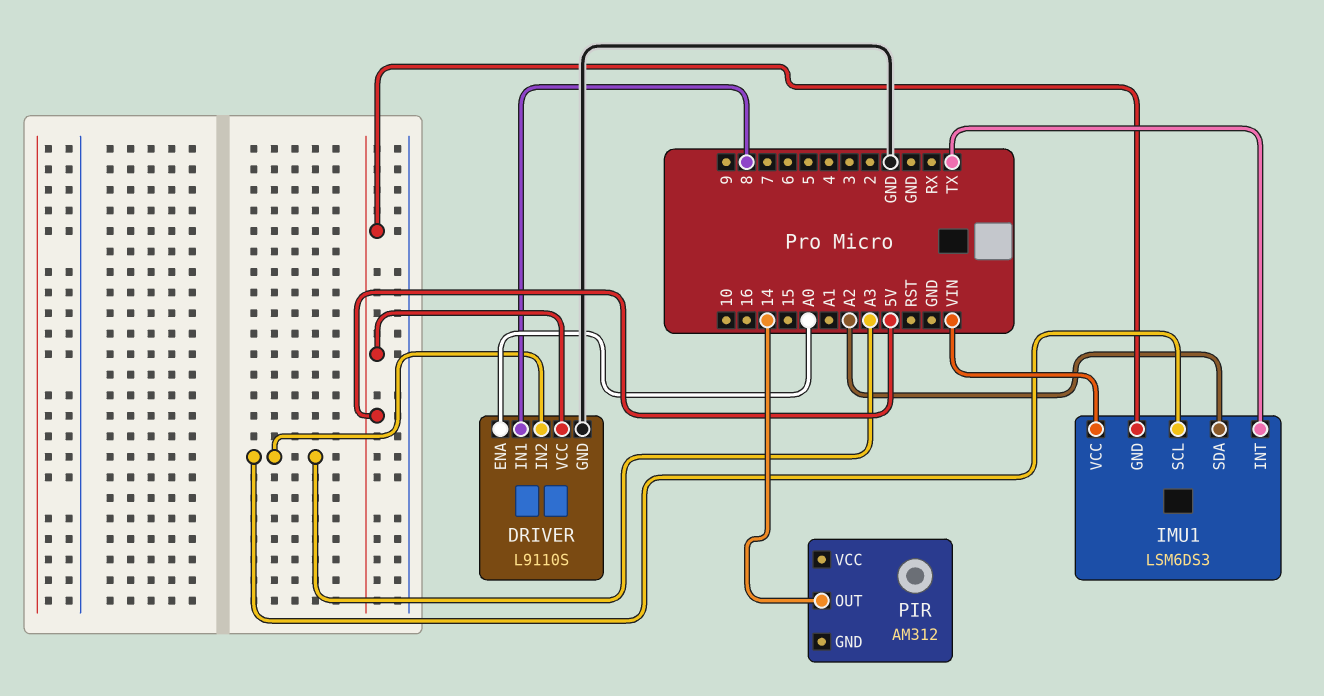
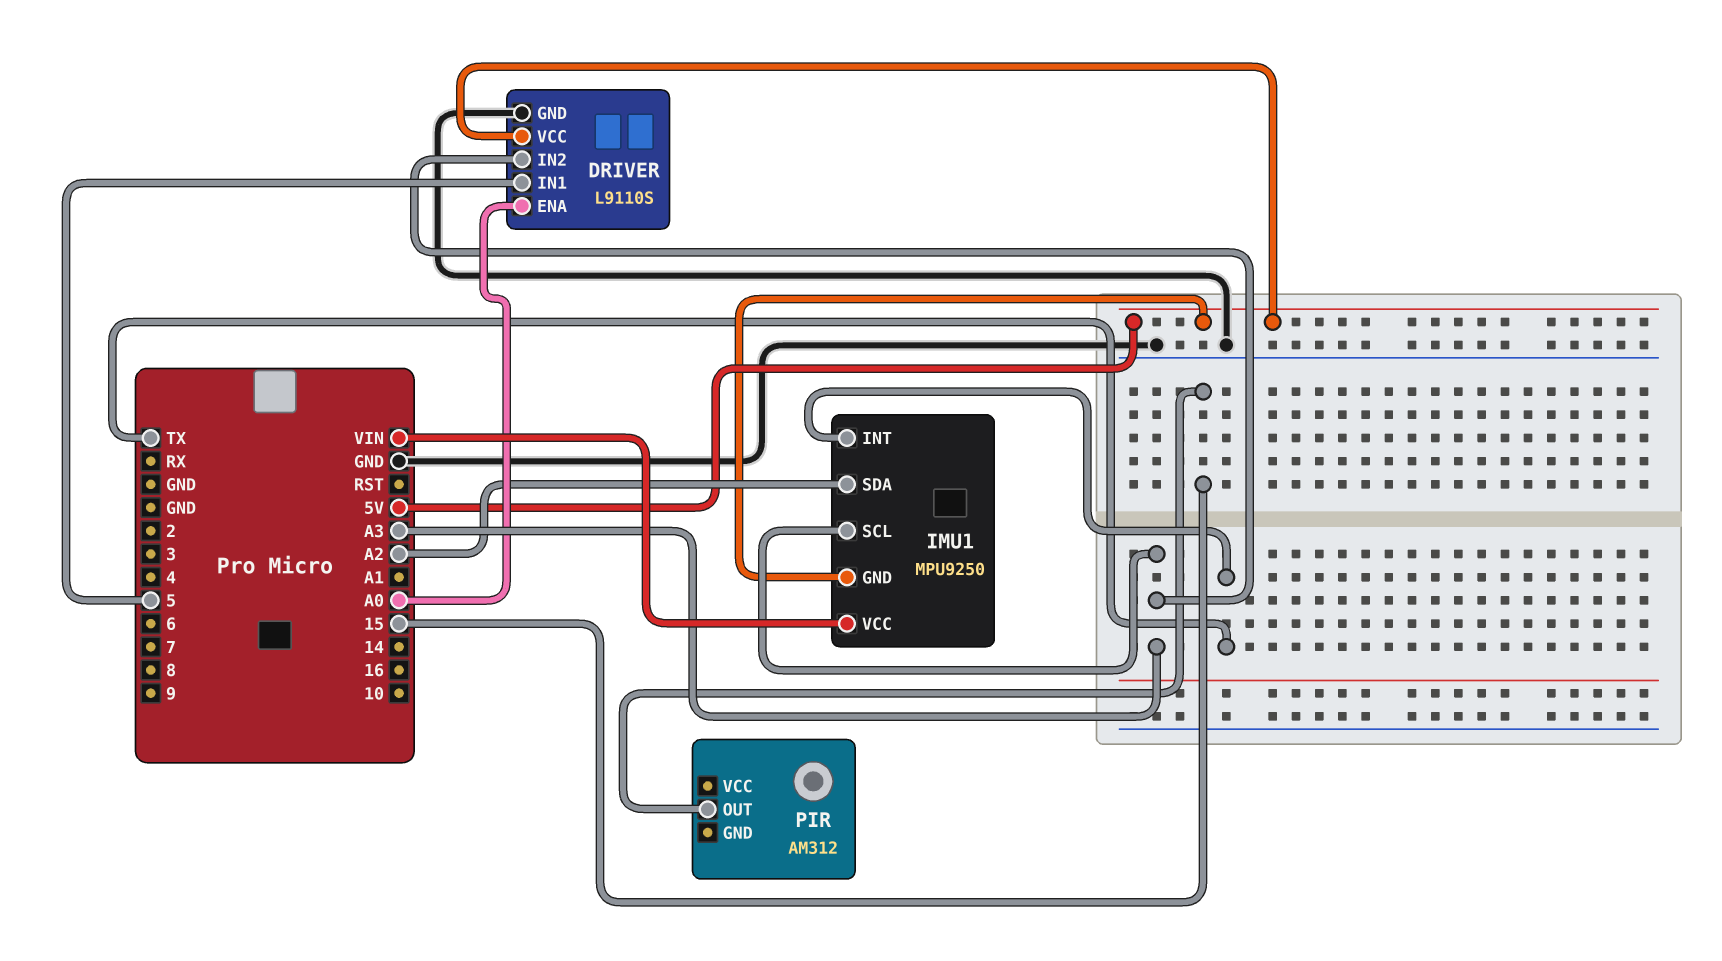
DRIVER pin IN1: 8 -> 5
IMU1: LSM6DS3 -> MPU9250
PIR pin OUT: 14 -> 15

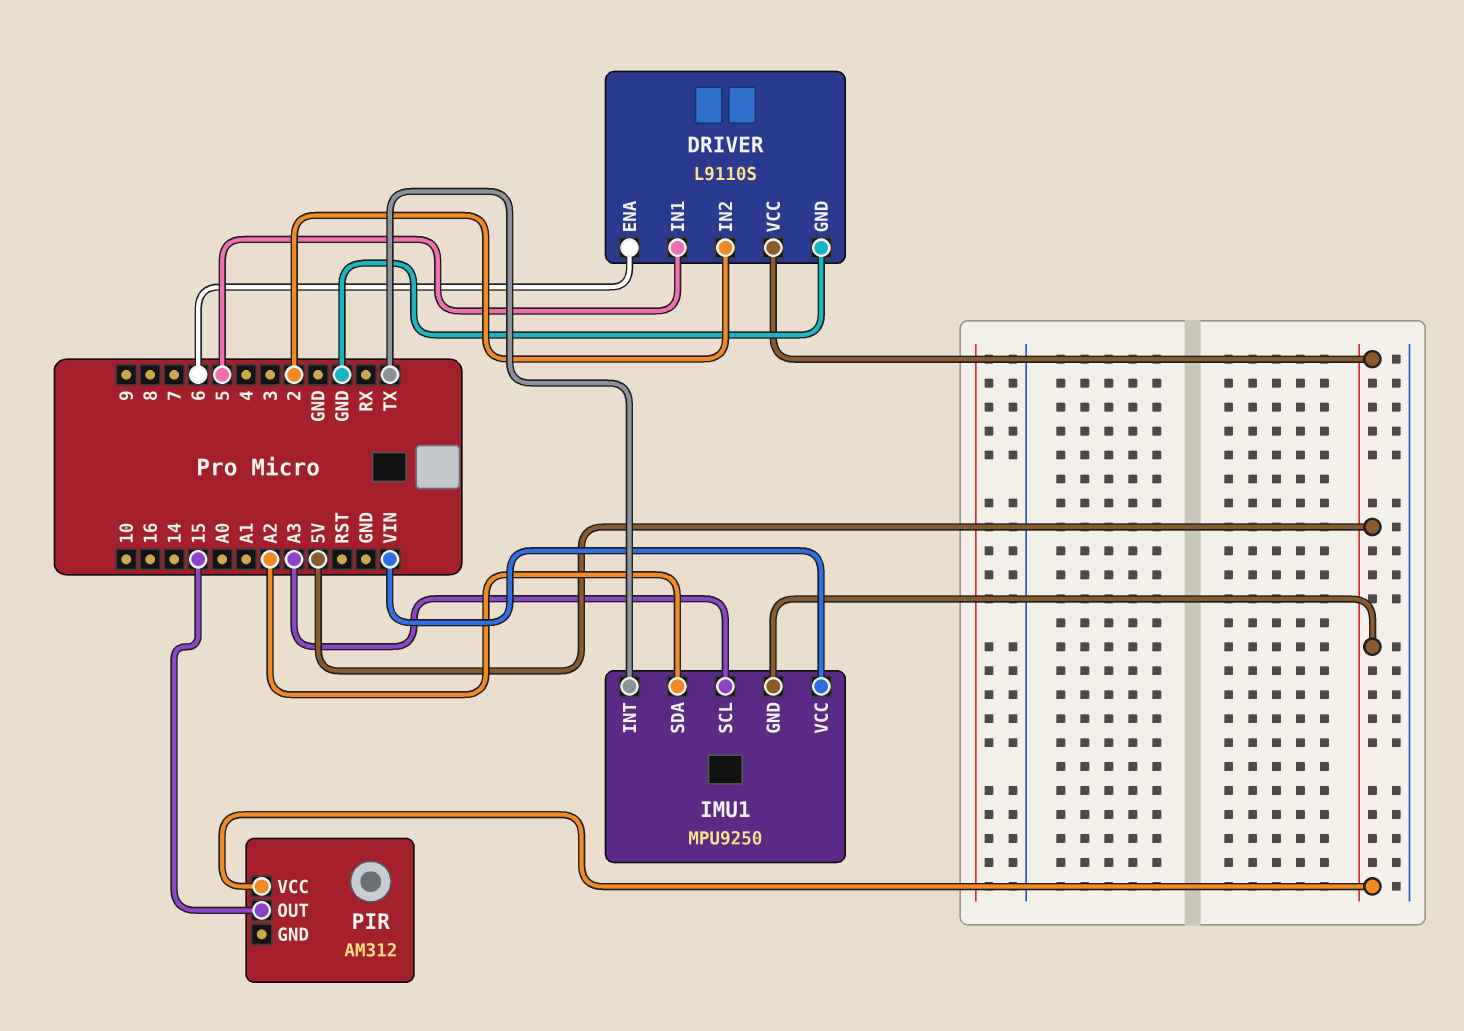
DRIVER pin ENA: A0 -> 6
DRIVER pin IN2: A3 -> 2
PIR pin VCC: none -> 5V

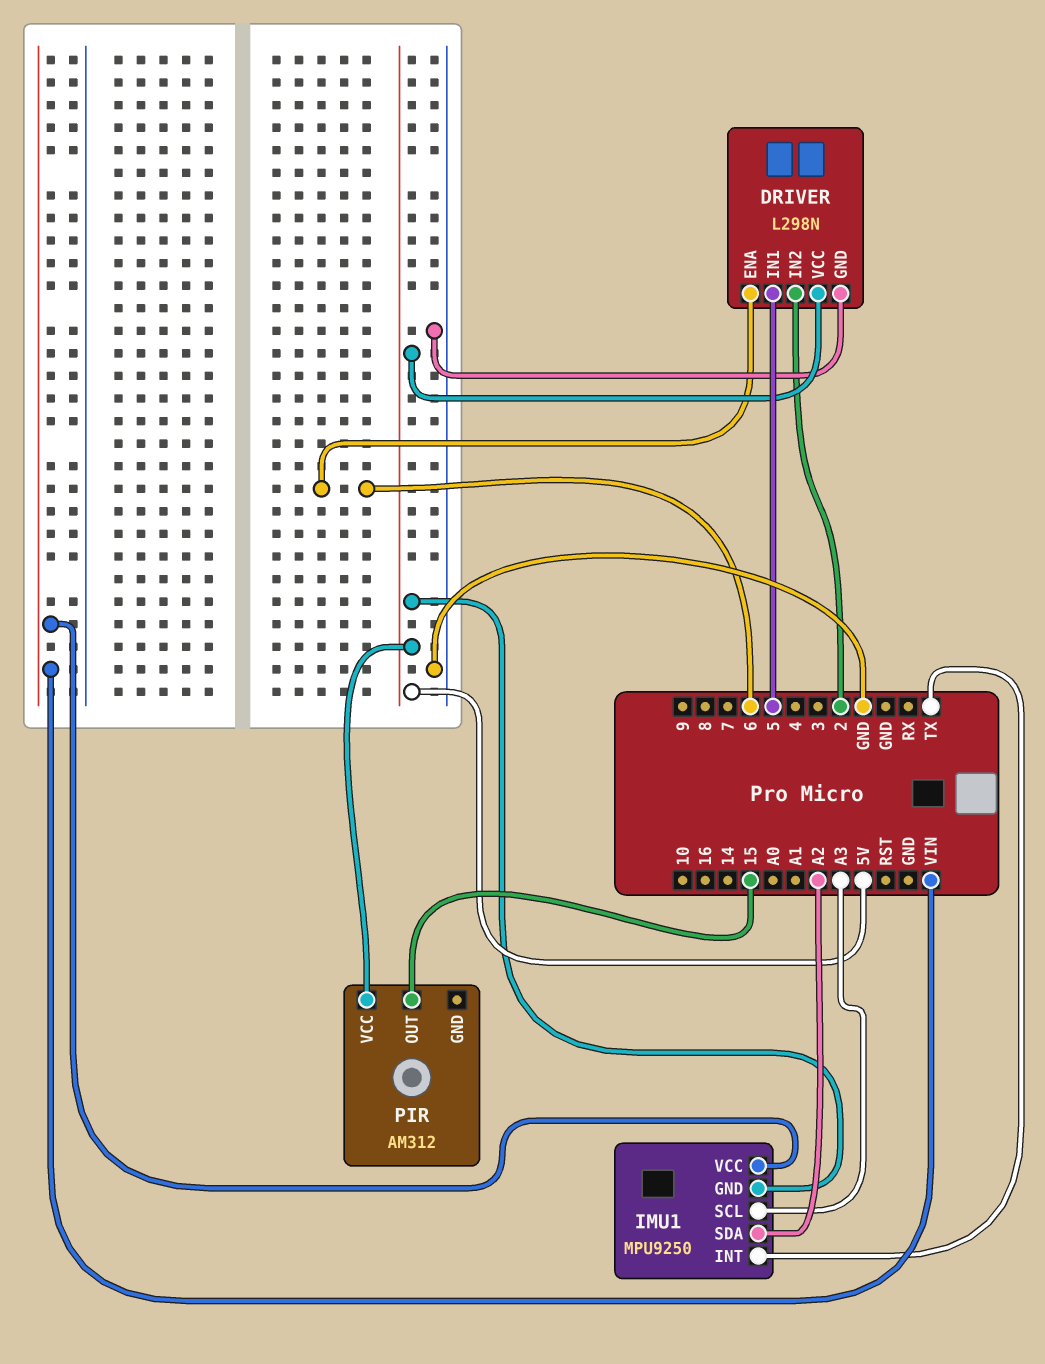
DRIVER: L9110S -> L298N

